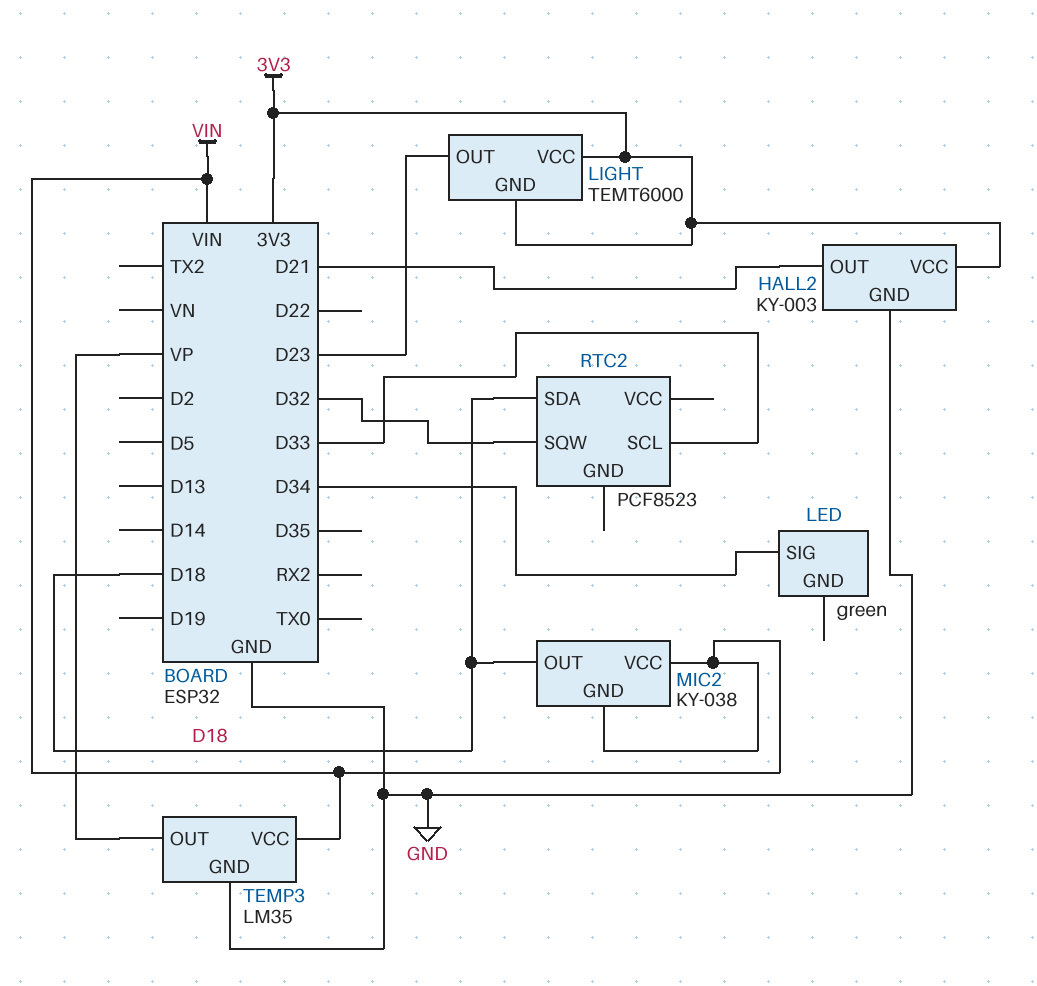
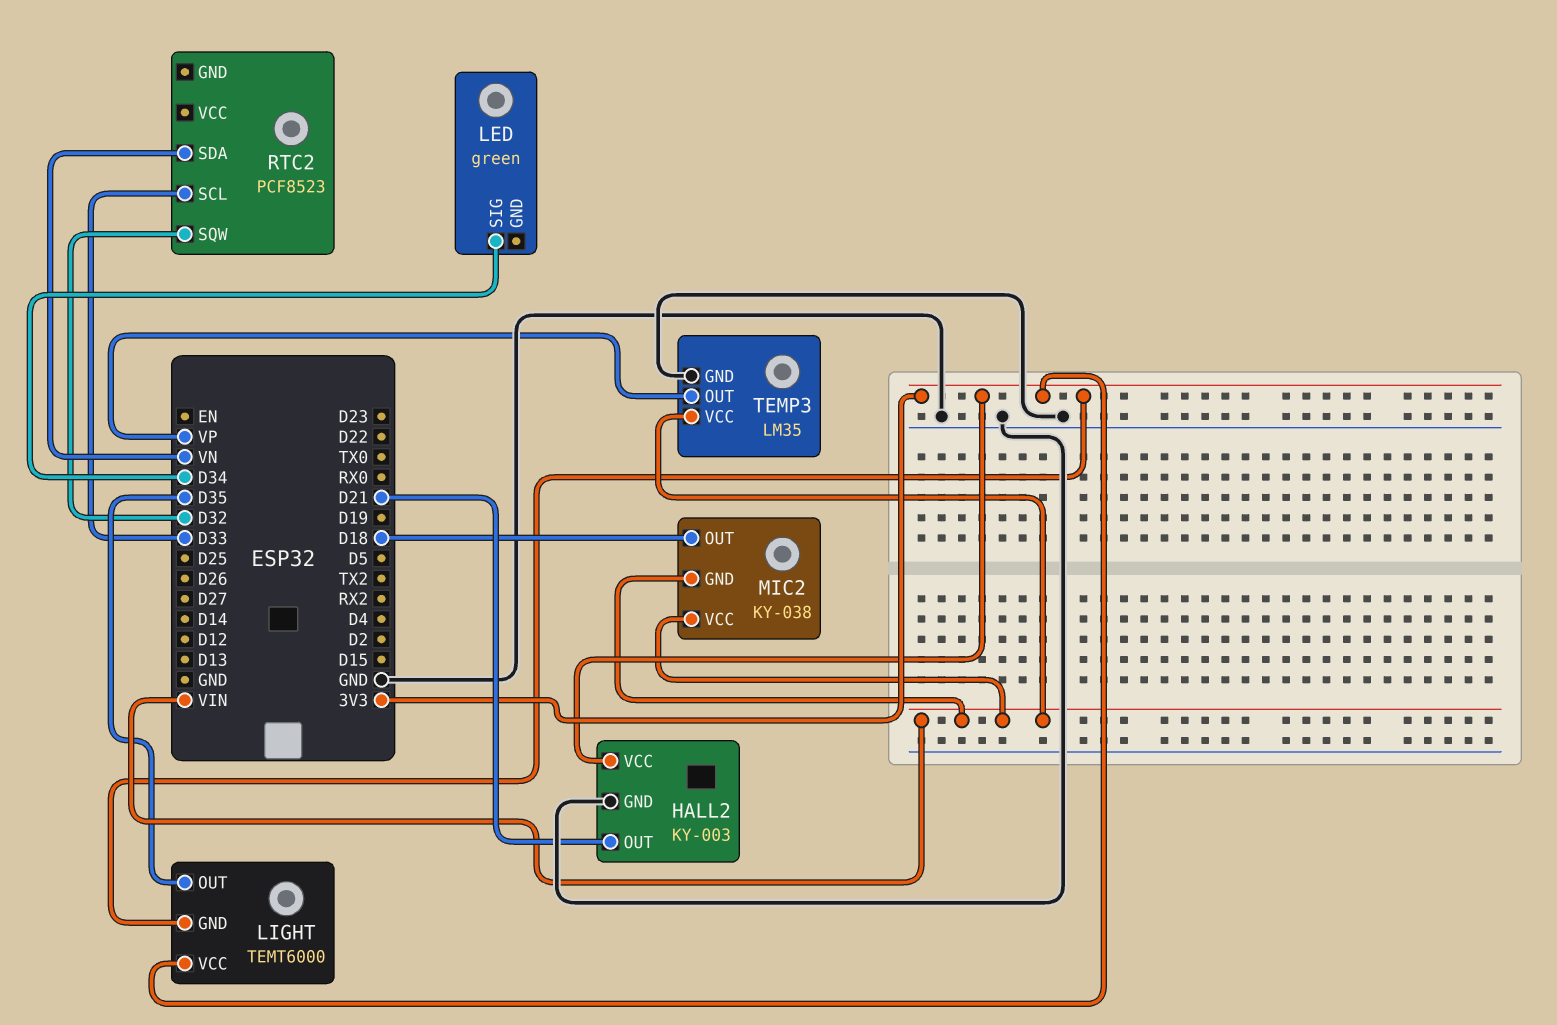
LIGHT pin OUT: D23 -> D35
RTC2 pin SDA: D18 -> VN

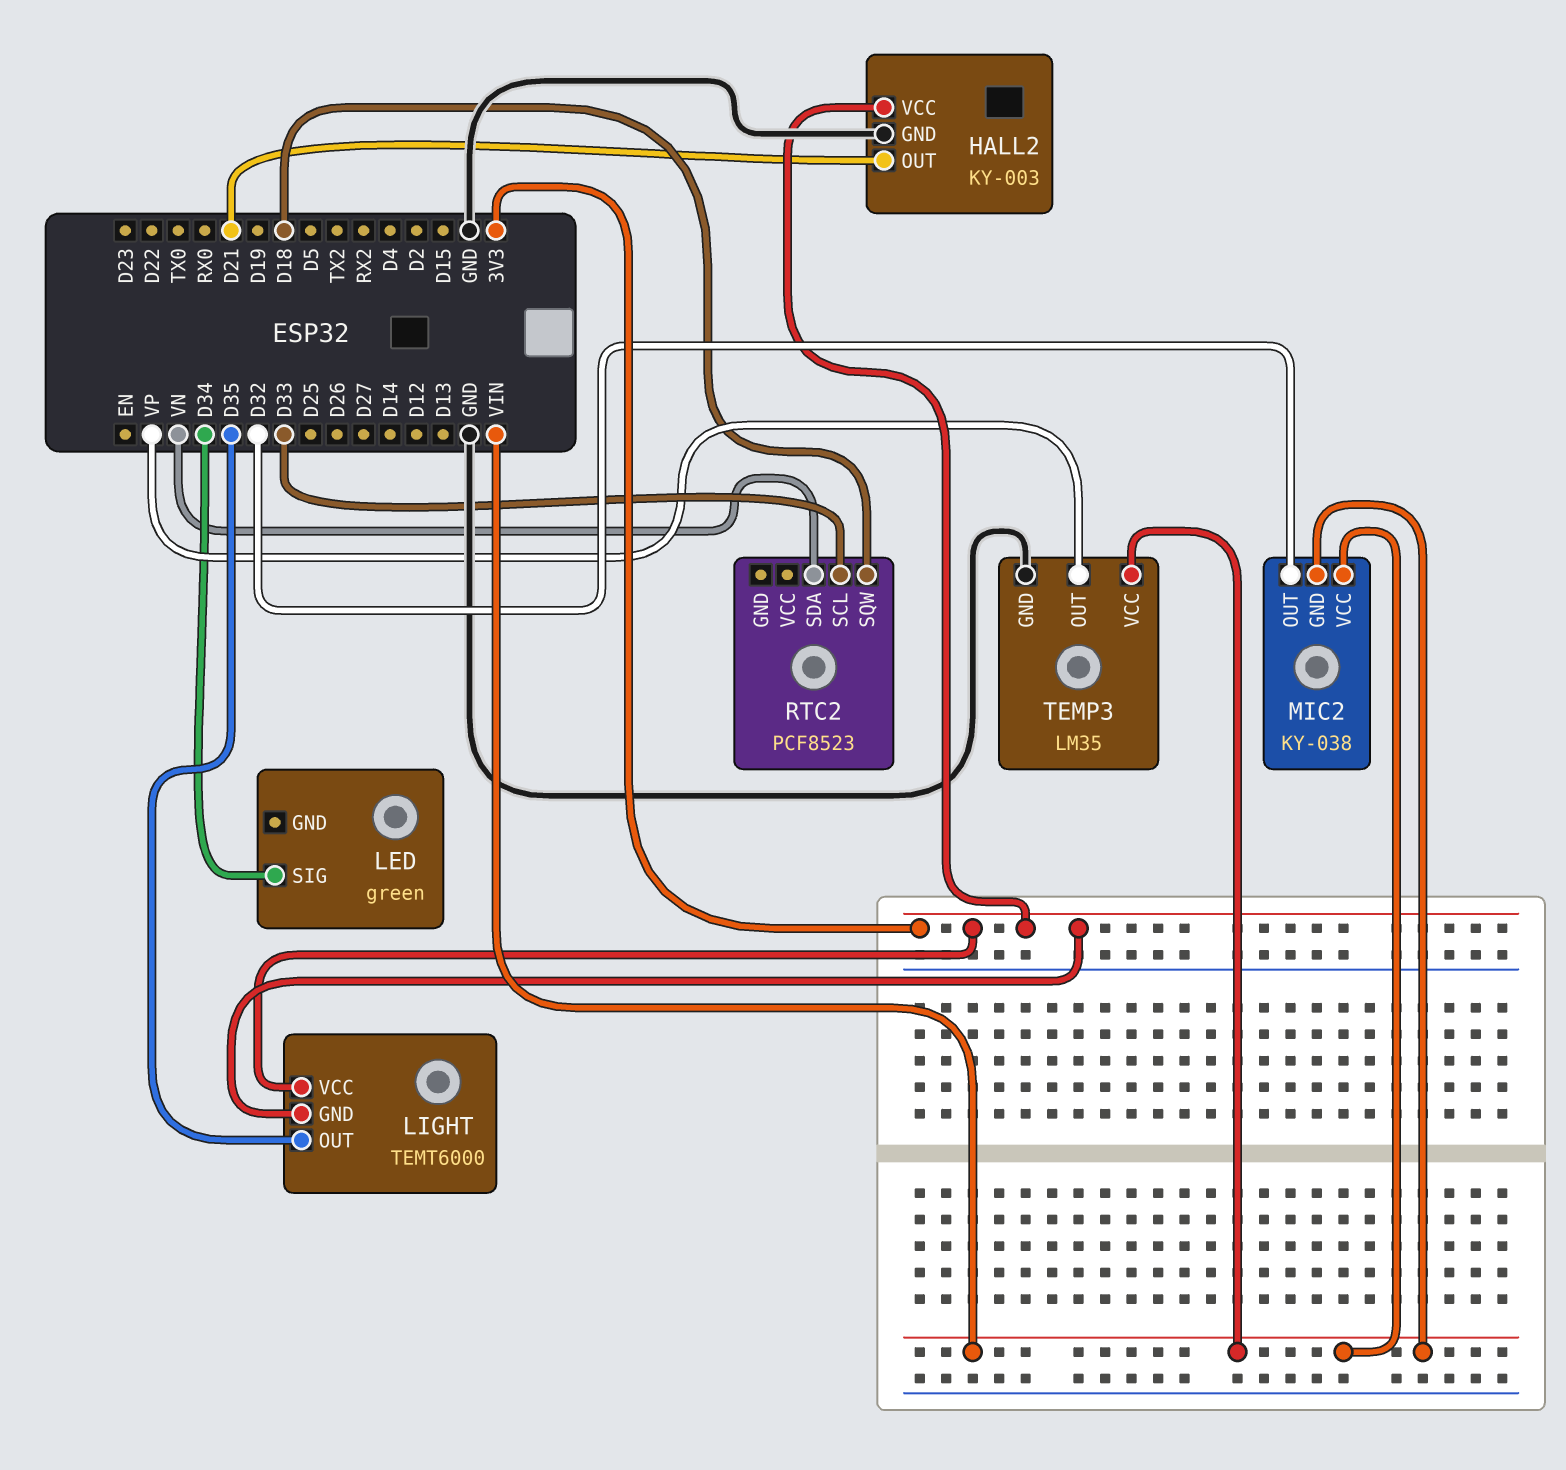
MIC2 pin OUT: D18 -> D32
RTC2 pin SQW: D32 -> D18

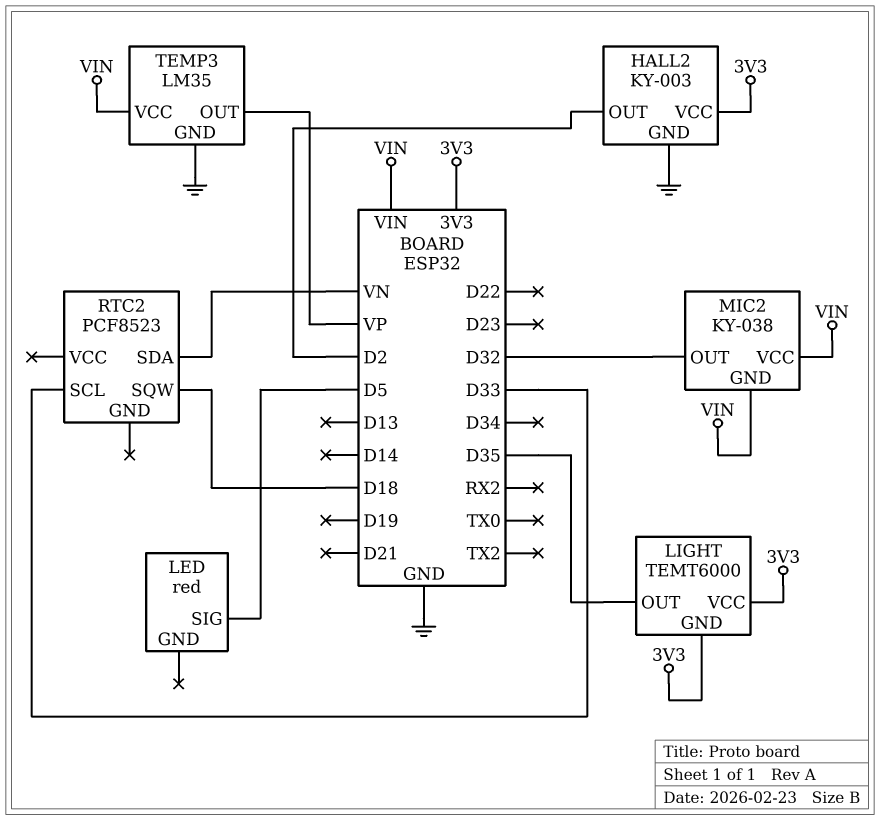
HALL2 pin OUT: D21 -> D2
LED: green -> red
LED pin SIG: D34 -> D5

